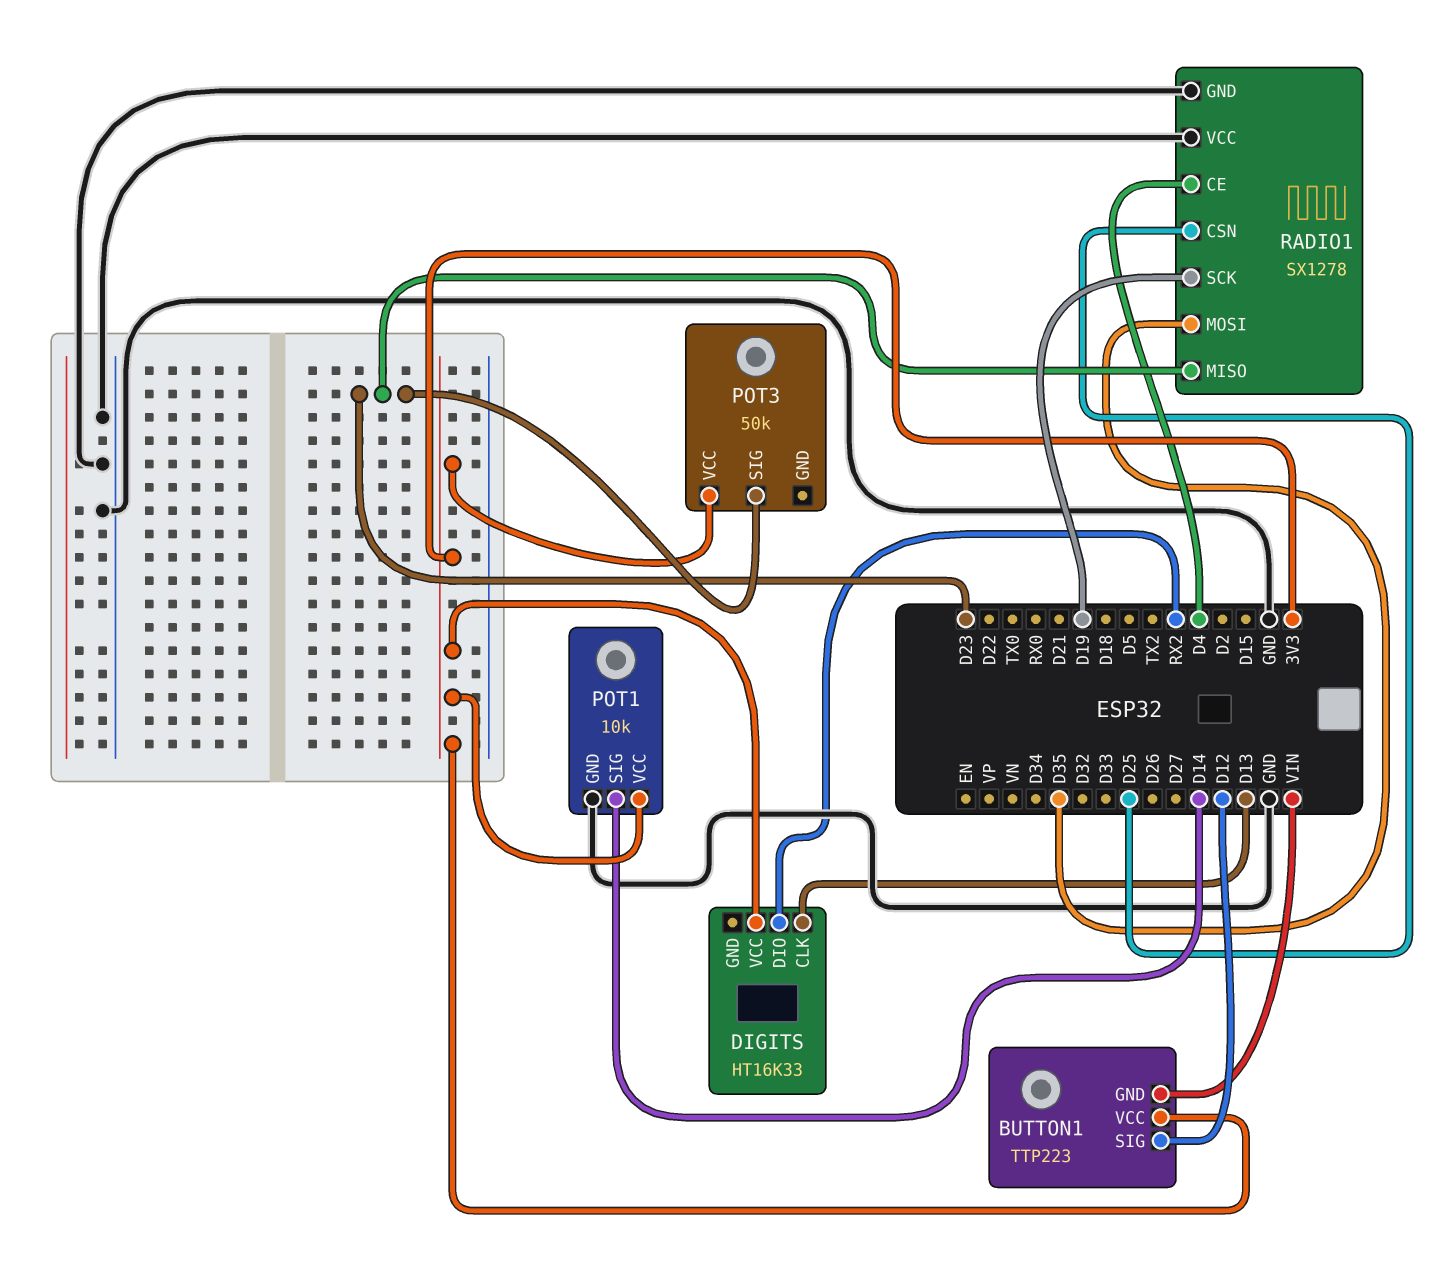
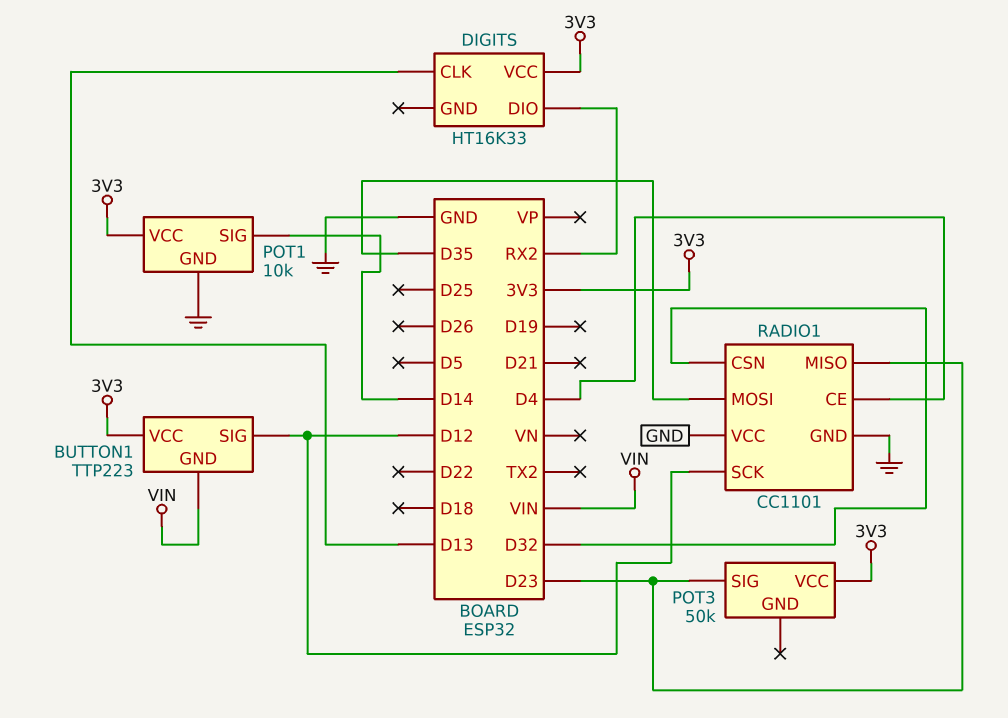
RADIO1: SX1278 -> CC1101
RADIO1 pin CSN: D25 -> D32
RADIO1 pin SCK: D19 -> D12

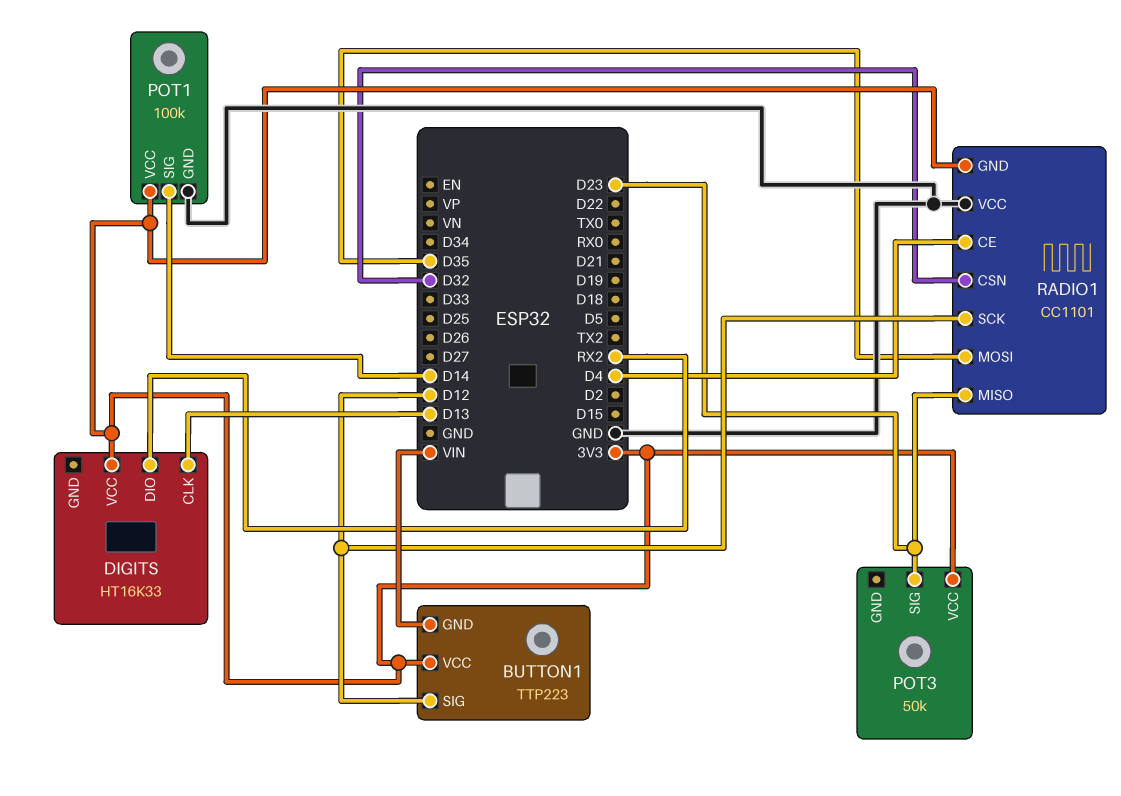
POT1: 10k -> 100k
RADIO1 pin GND: GND -> 3V3

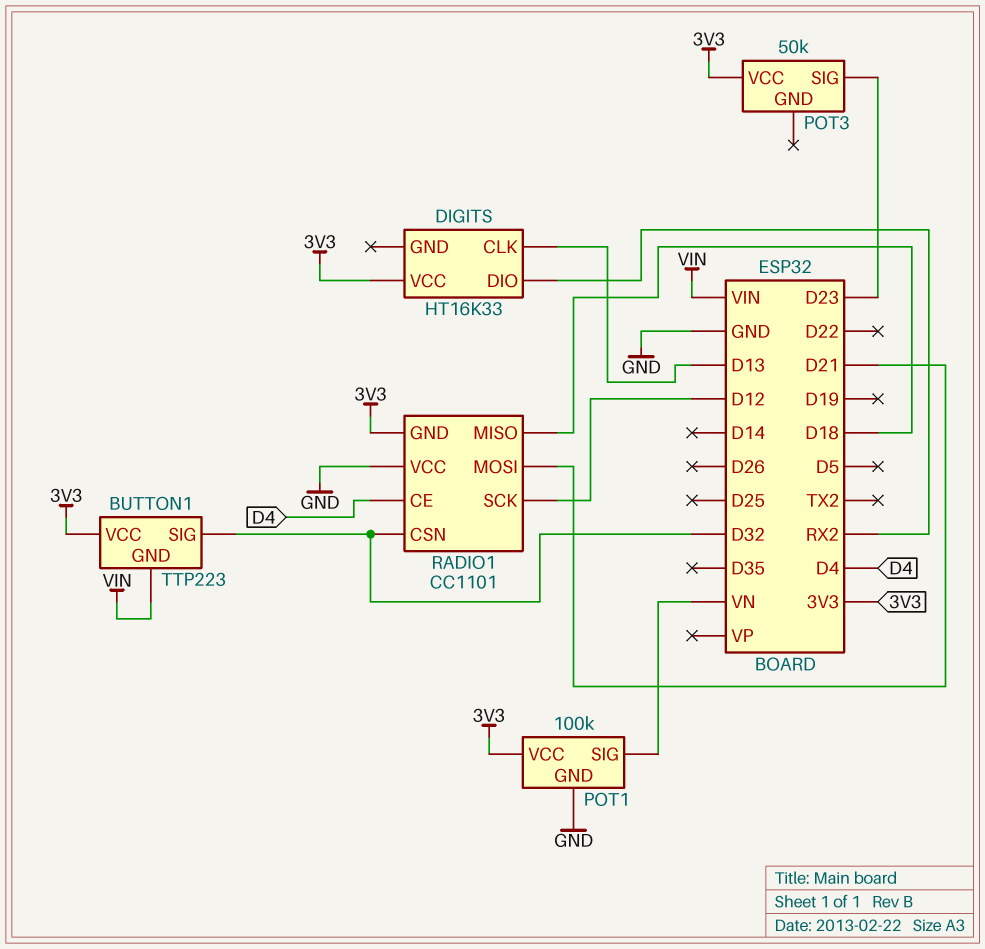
BUTTON1 pin SIG: D12 -> D32
POT1 pin SIG: D14 -> VN
RADIO1 pin MISO: D23 -> D18
RADIO1 pin MOSI: D35 -> D21

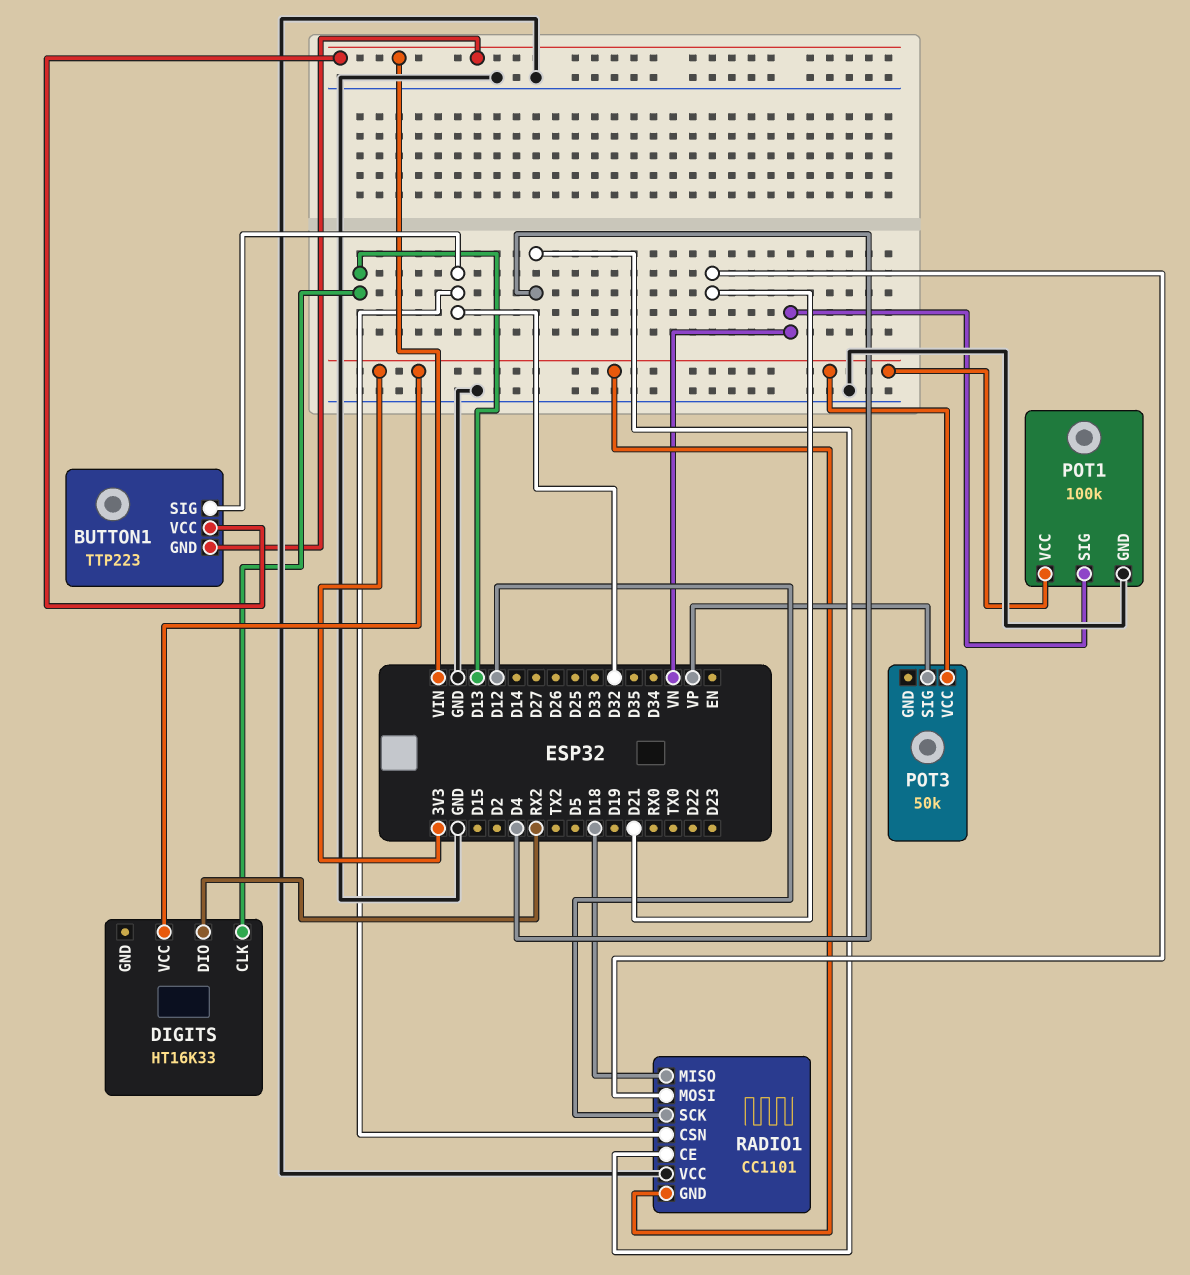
BUTTON1 pin VCC: 3V3 -> VIN
POT3 pin SIG: D23 -> VP

